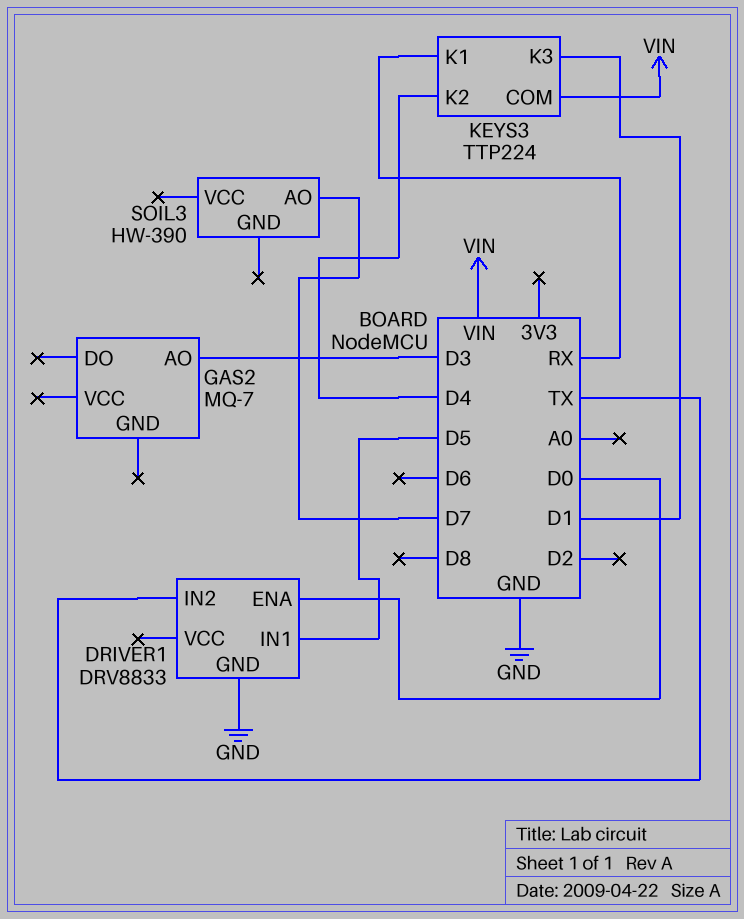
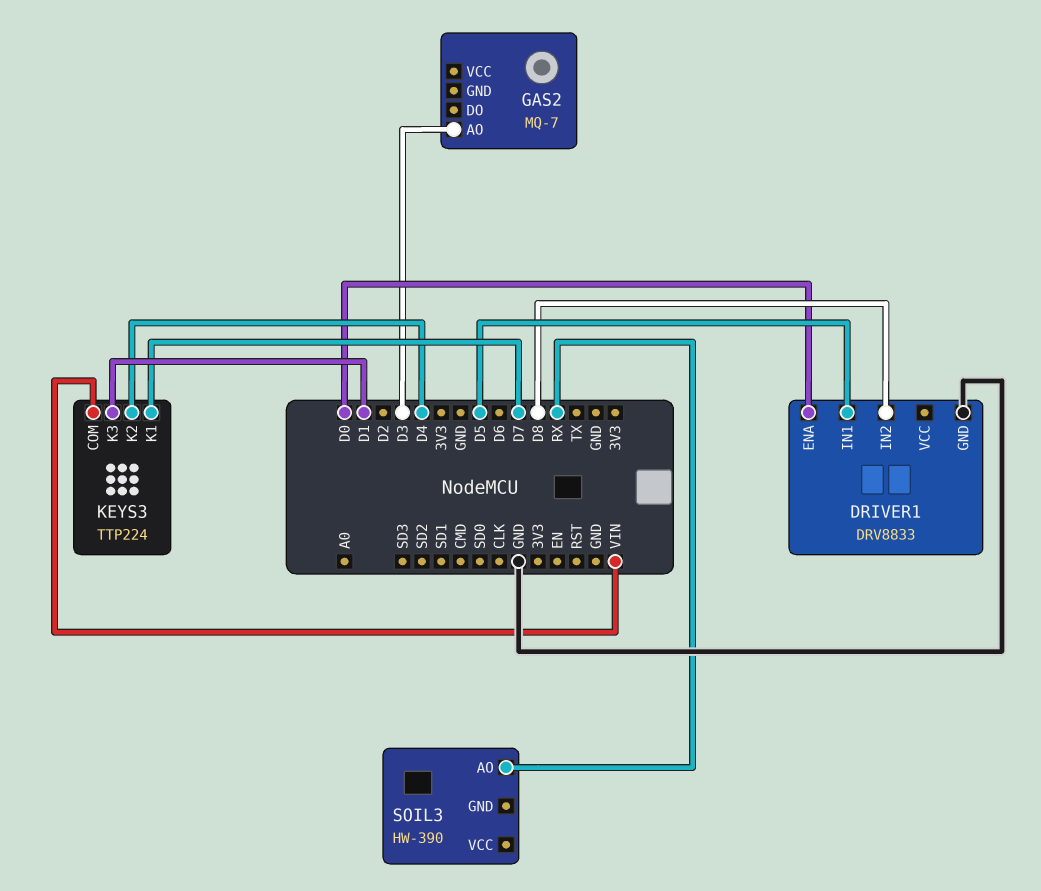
DRIVER1 pin IN2: TX -> D8
KEYS3 pin K1: RX -> D7
SOIL3 pin AO: D7 -> RX

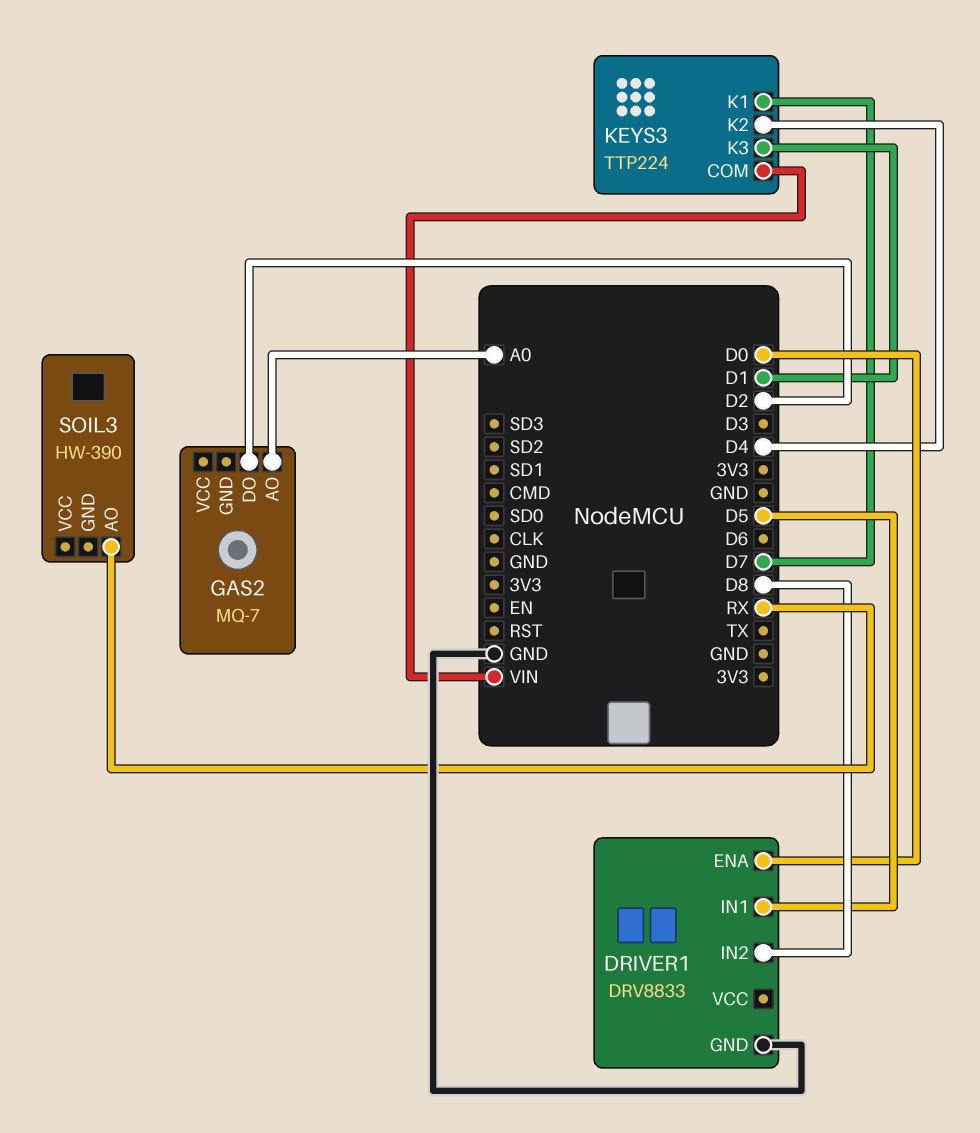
GAS2 pin AO: D3 -> A0
GAS2 pin DO: none -> D2

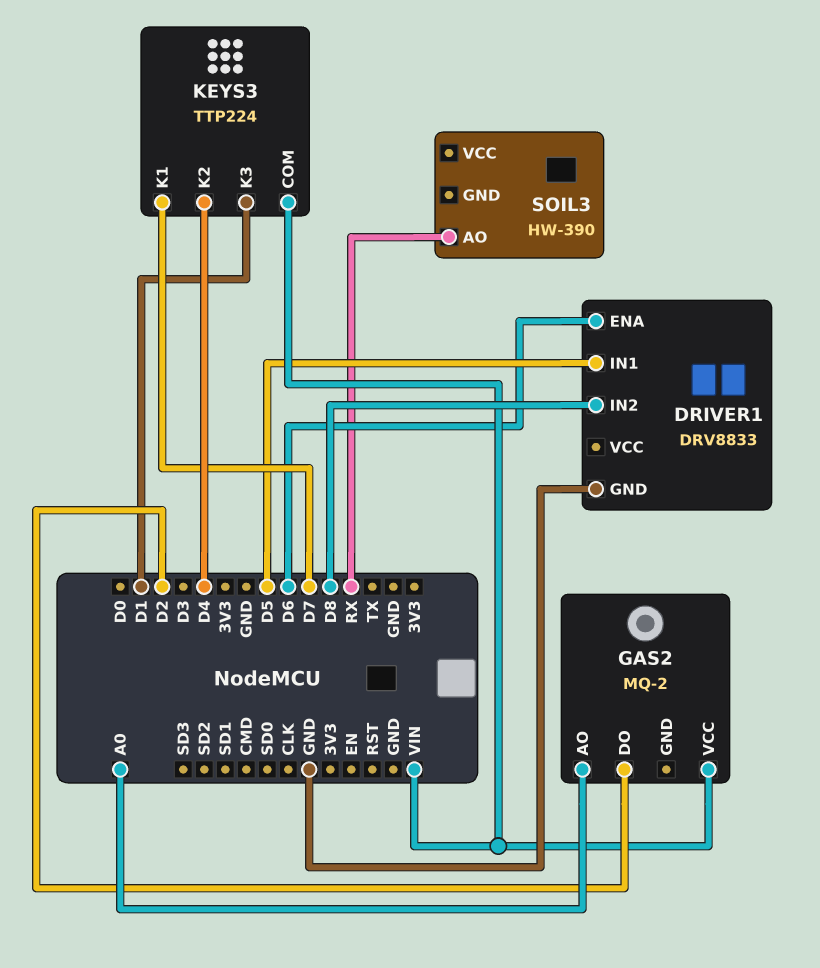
DRIVER1 pin ENA: D0 -> D6
GAS2: MQ-7 -> MQ-2
GAS2 pin VCC: none -> VIN

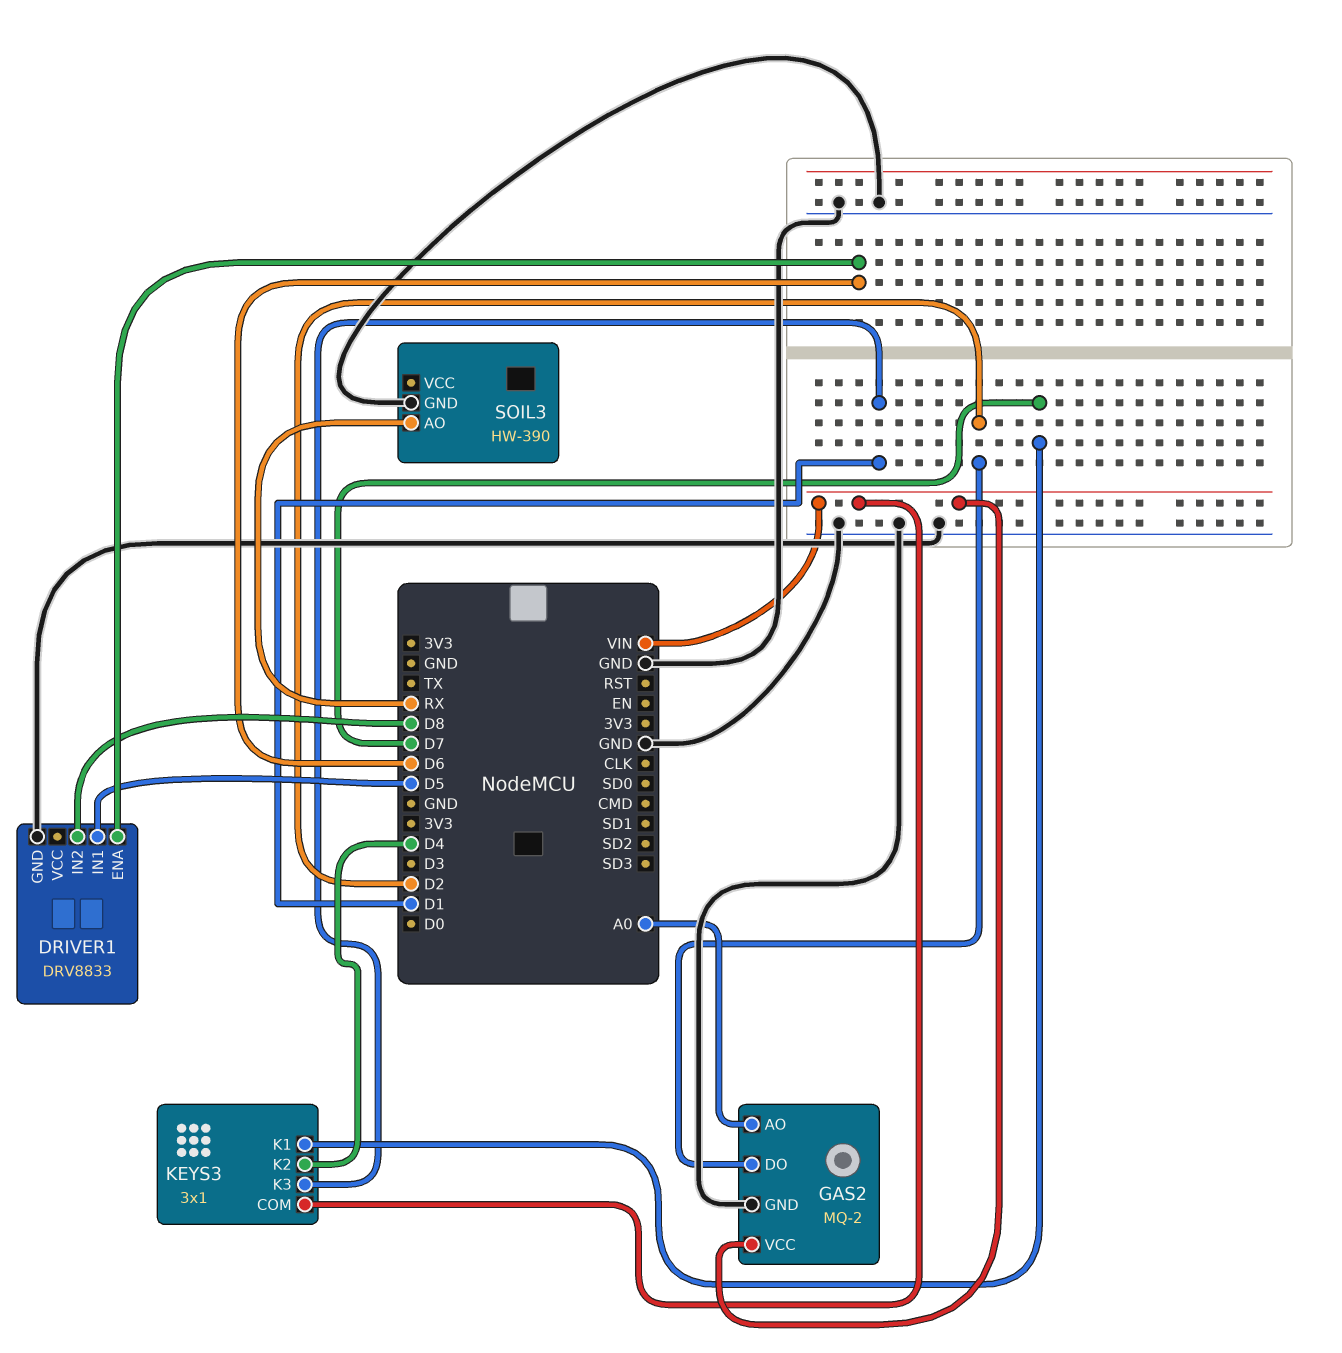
GAS2 pin GND: none -> GND
KEYS3: TTP224 -> 3x1
SOIL3 pin GND: none -> GND

